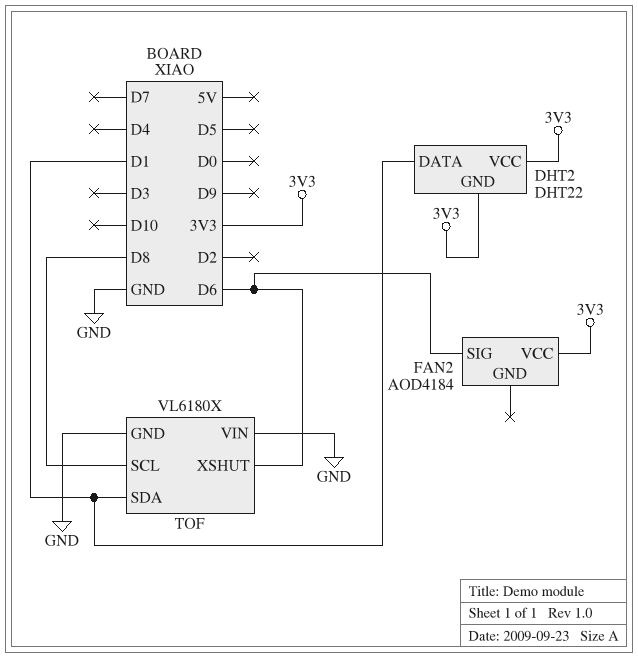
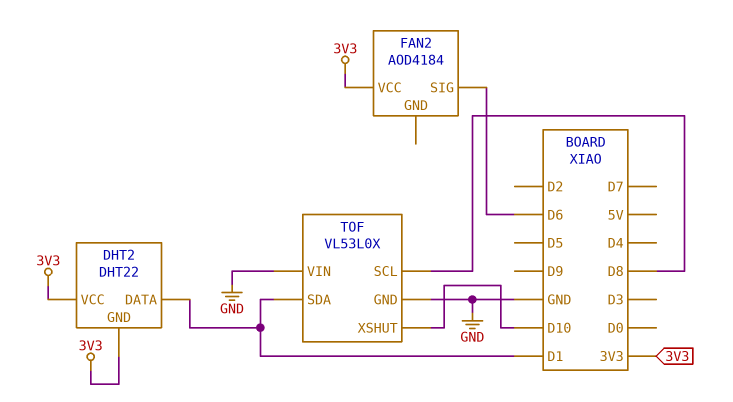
TOF: VL6180X -> VL53L0X
TOF pin XSHUT: D6 -> D10

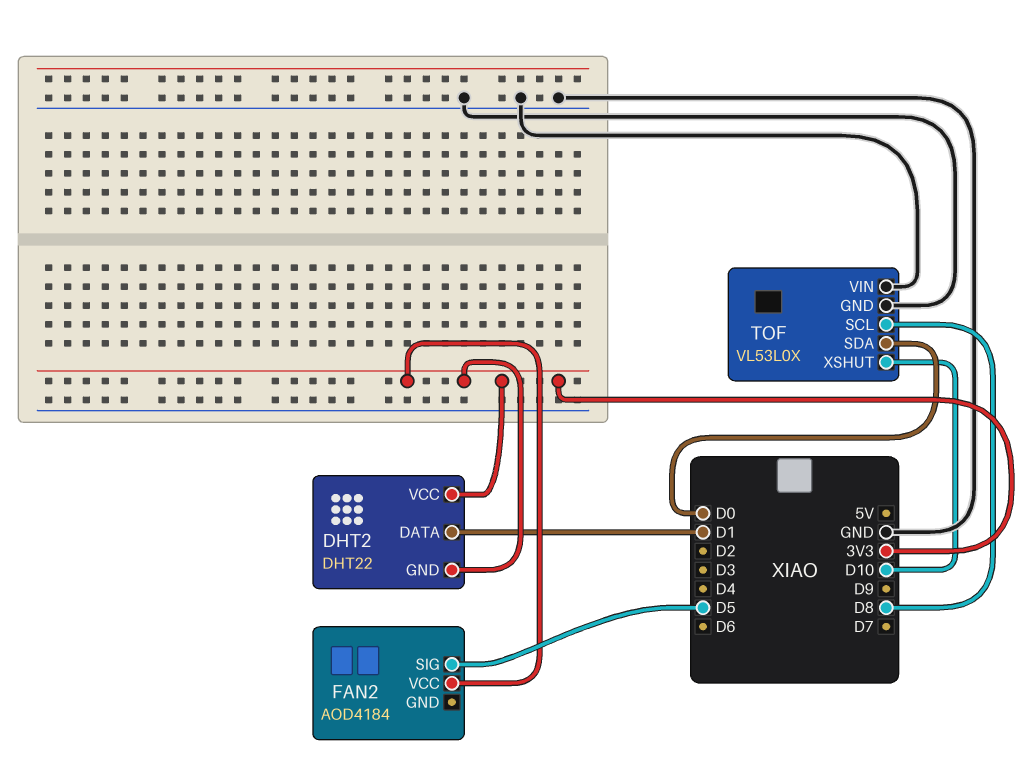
FAN2 pin SIG: D6 -> D5
TOF pin SDA: D1 -> D0

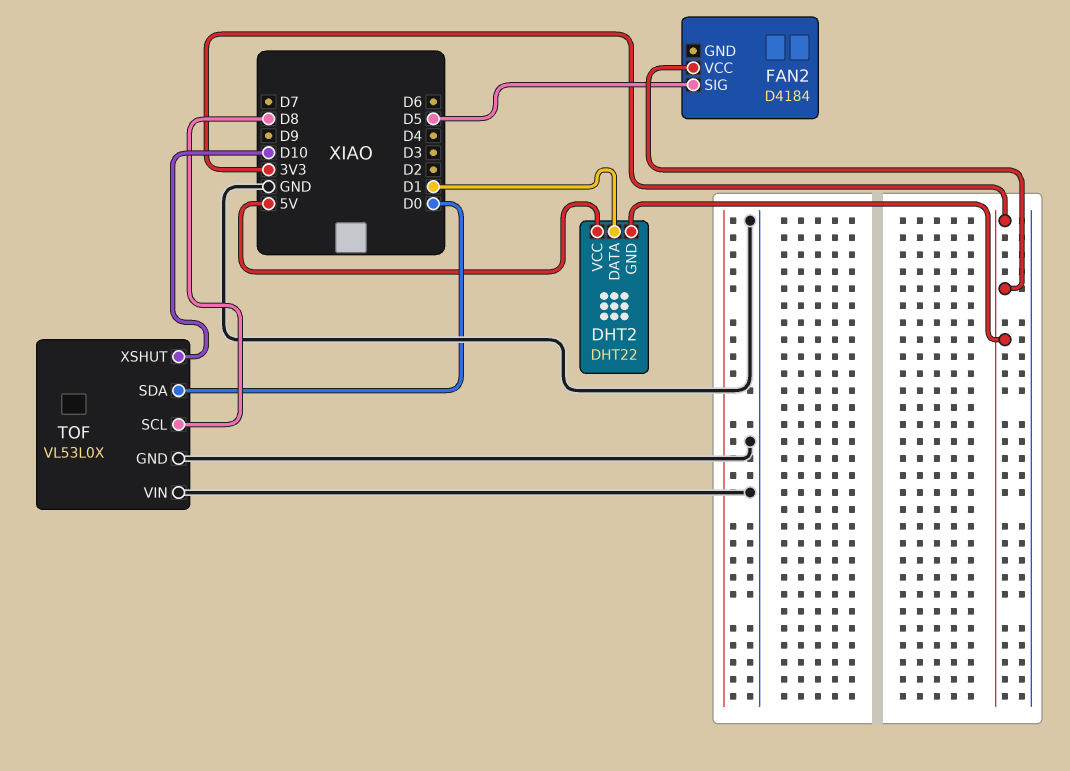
DHT2 pin VCC: 3V3 -> 5V
FAN2: AOD4184 -> D4184

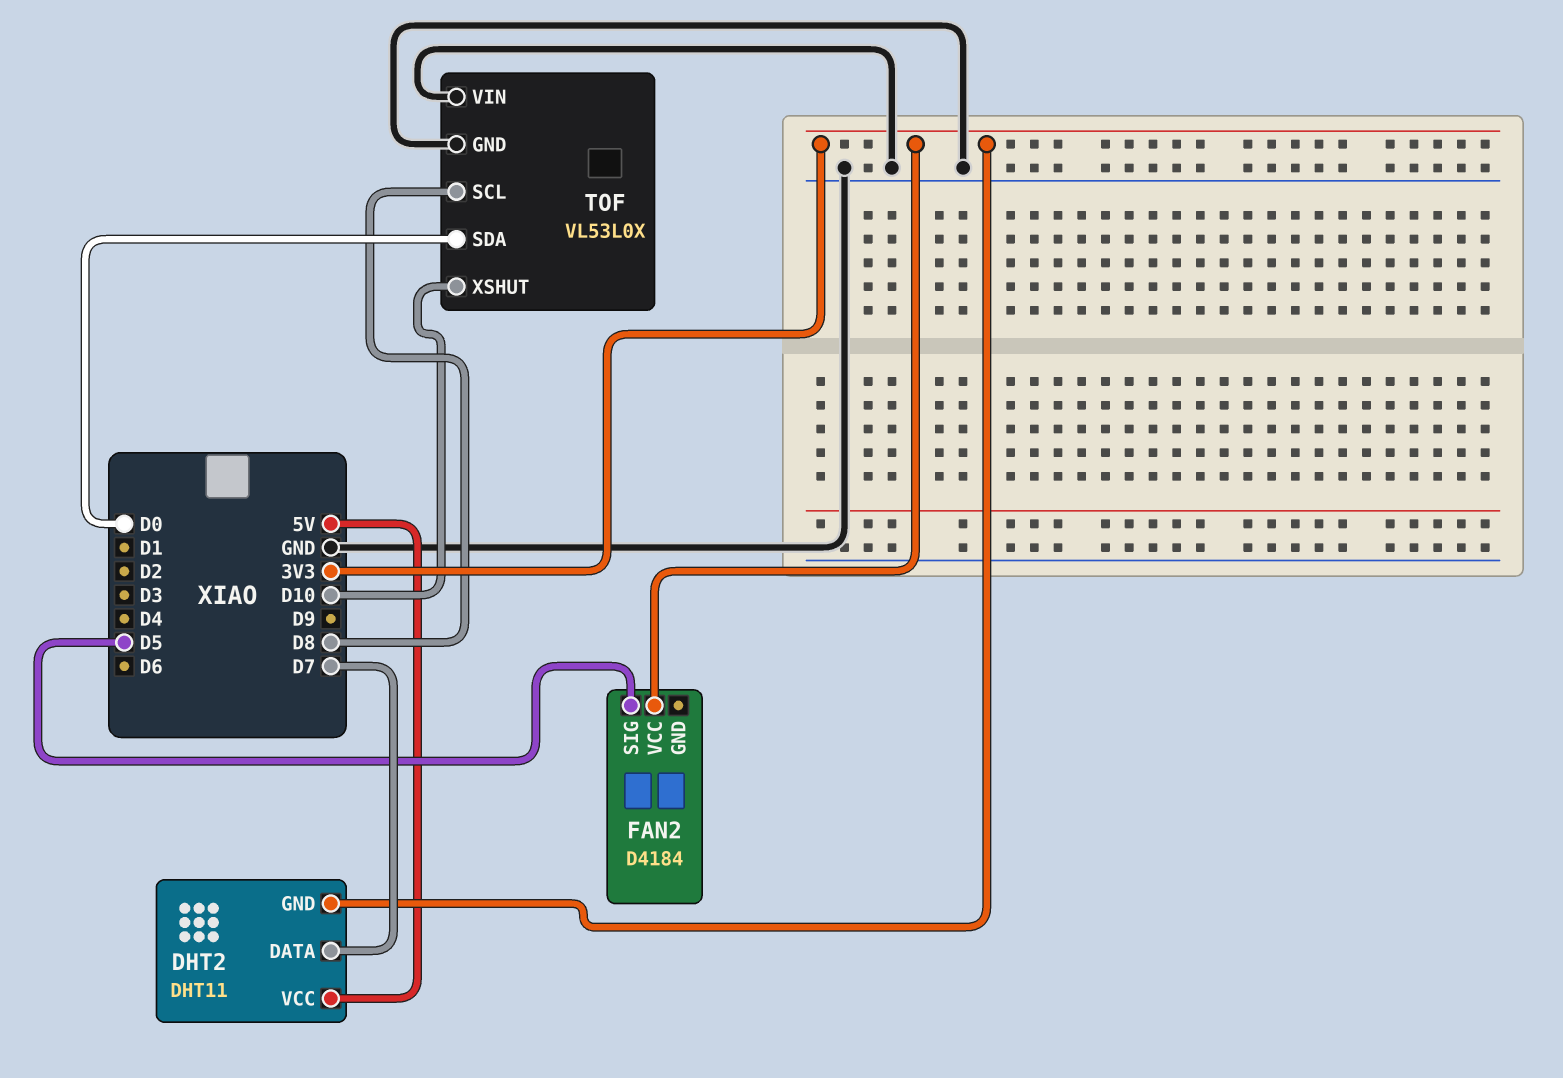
DHT2: DHT22 -> DHT11
DHT2 pin DATA: D1 -> D7

